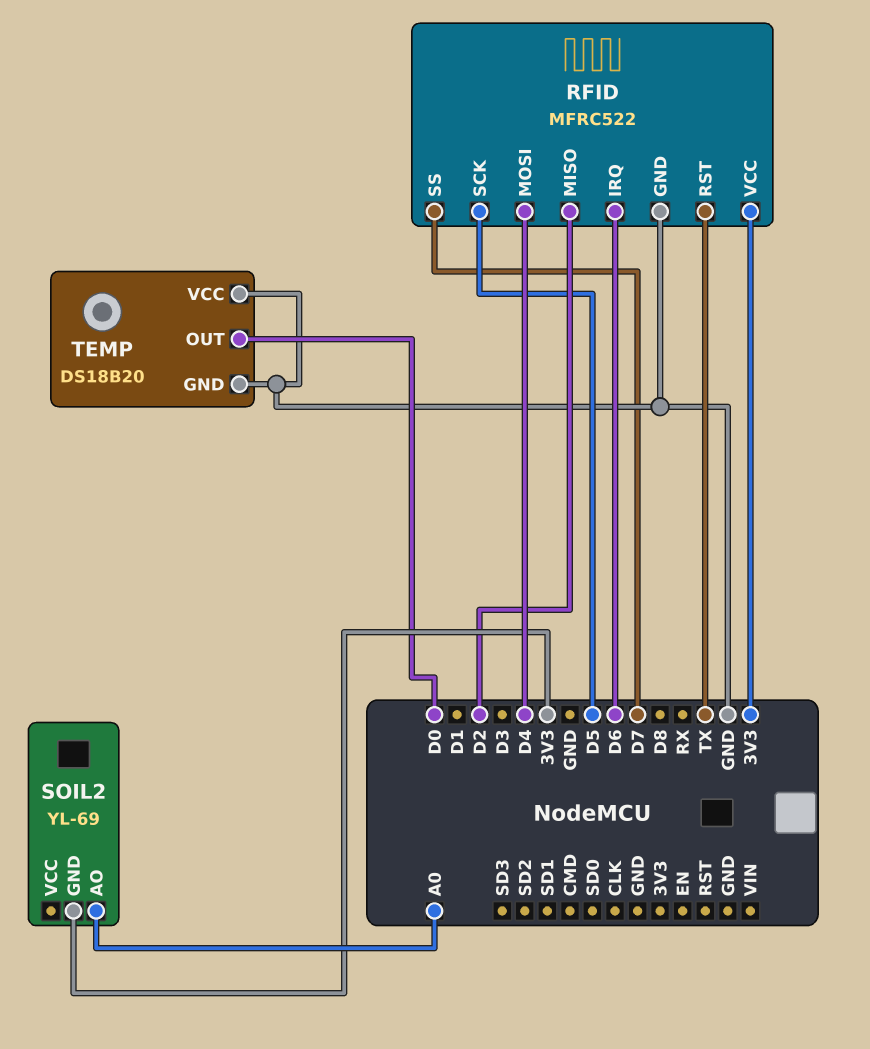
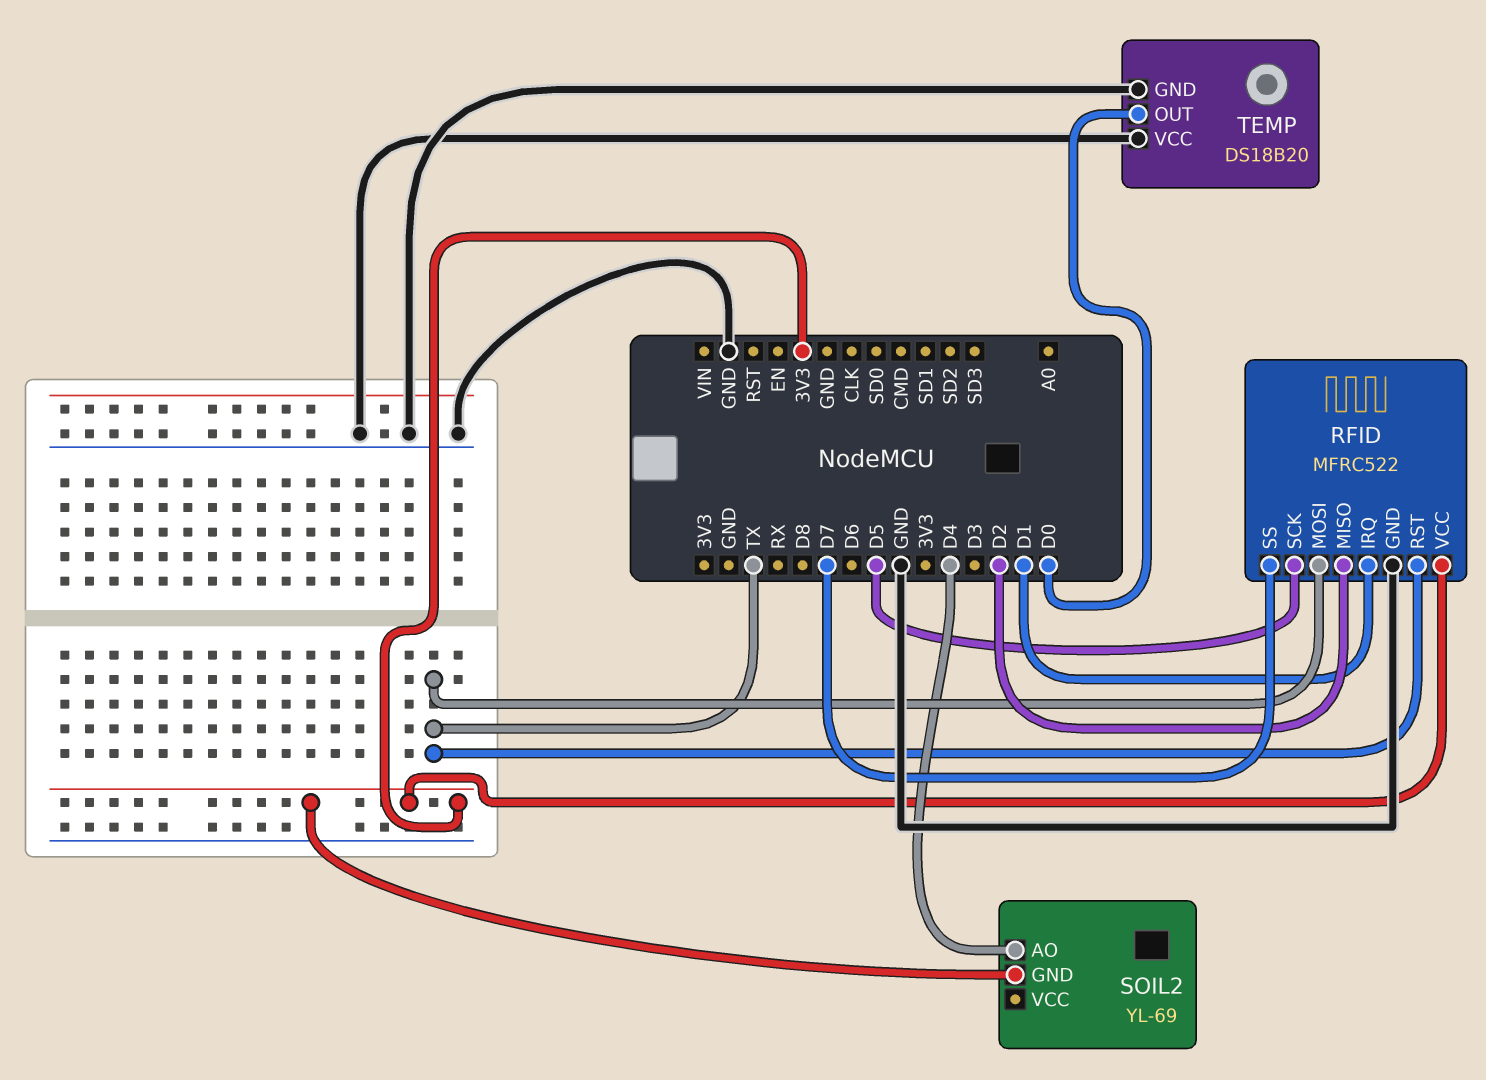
RFID pin IRQ: D6 -> D1
RFID pin MOSI: D4 -> TX
SOIL2 pin AO: A0 -> D4

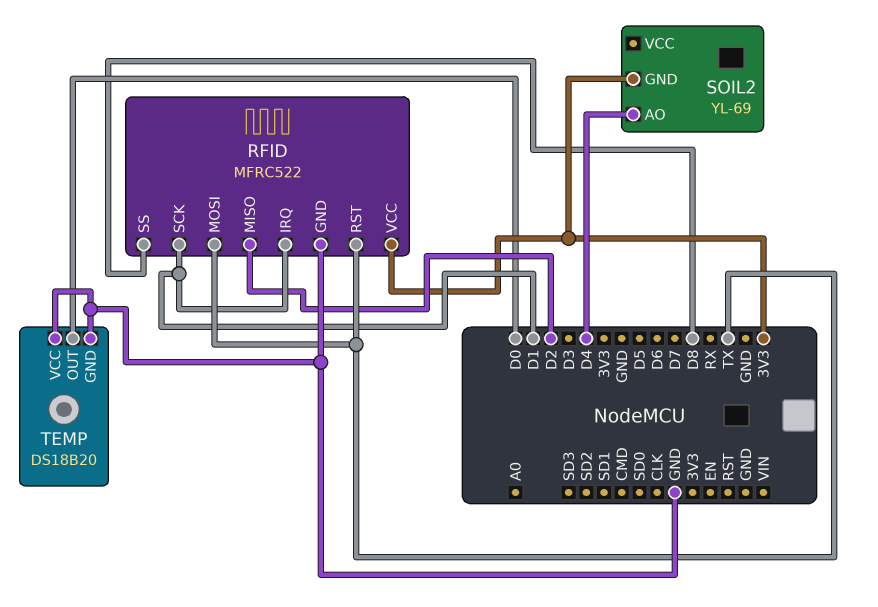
RFID pin SCK: D5 -> D1
RFID pin SS: D7 -> D8

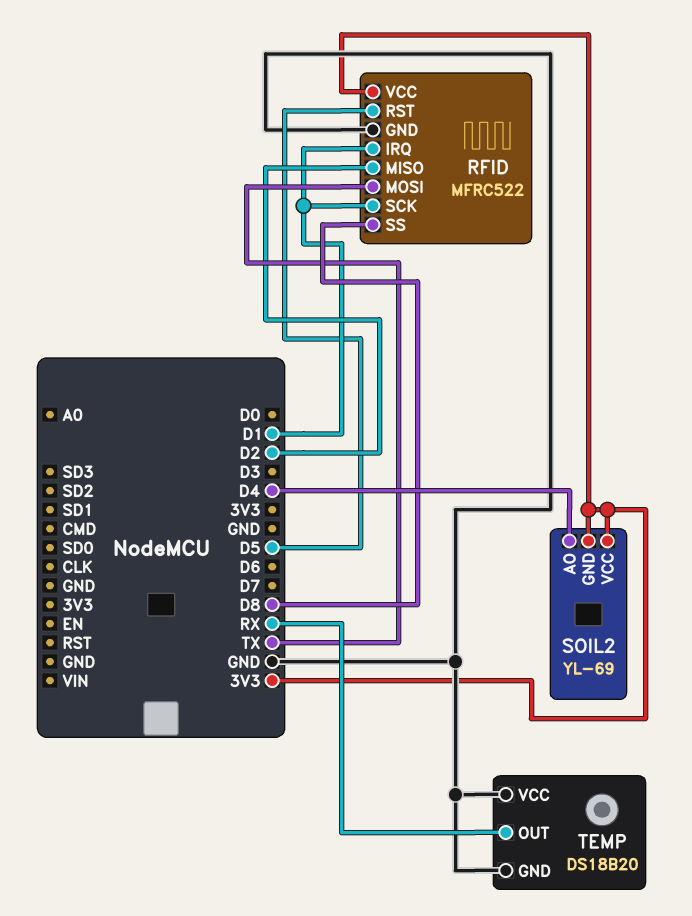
RFID pin RST: TX -> D5
SOIL2 pin VCC: none -> 3V3
TEMP pin OUT: D0 -> RX

